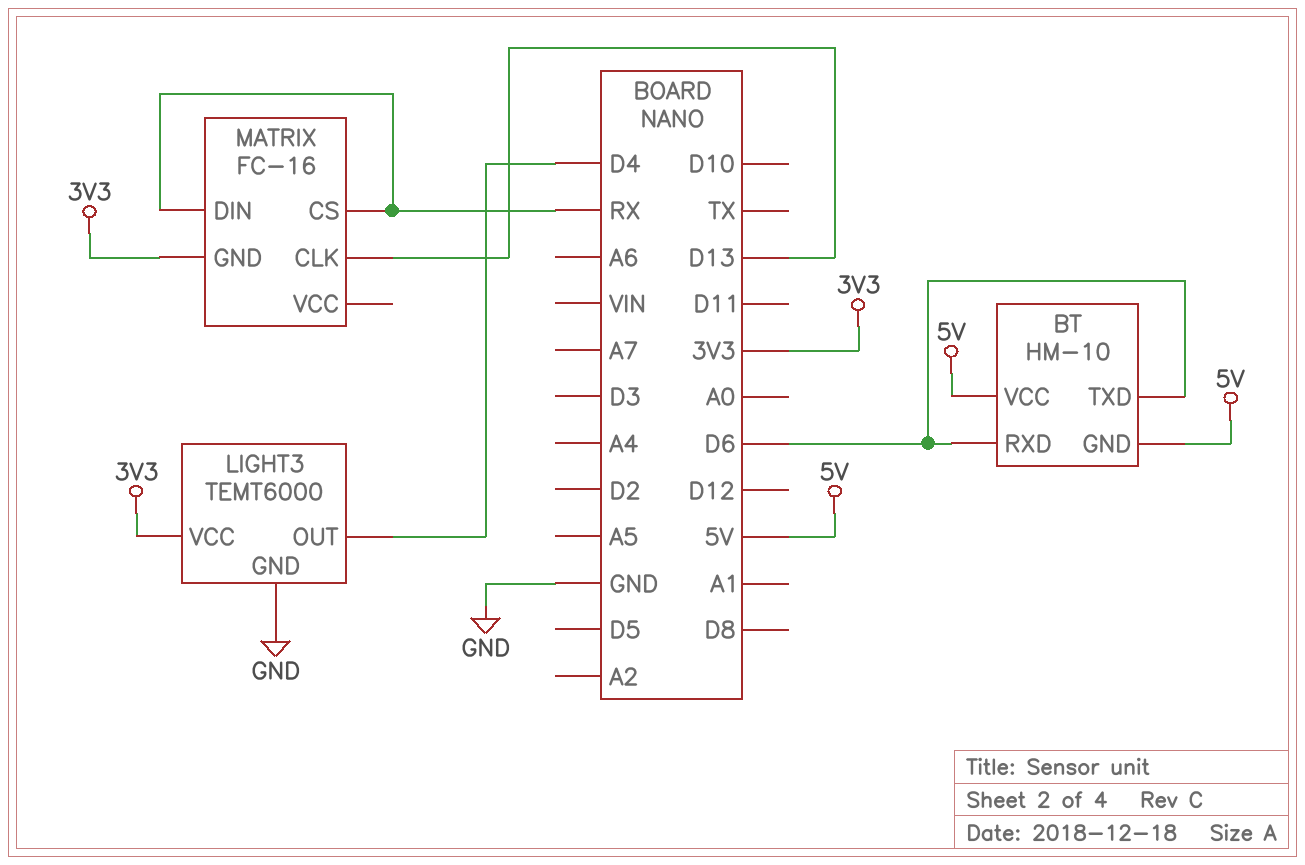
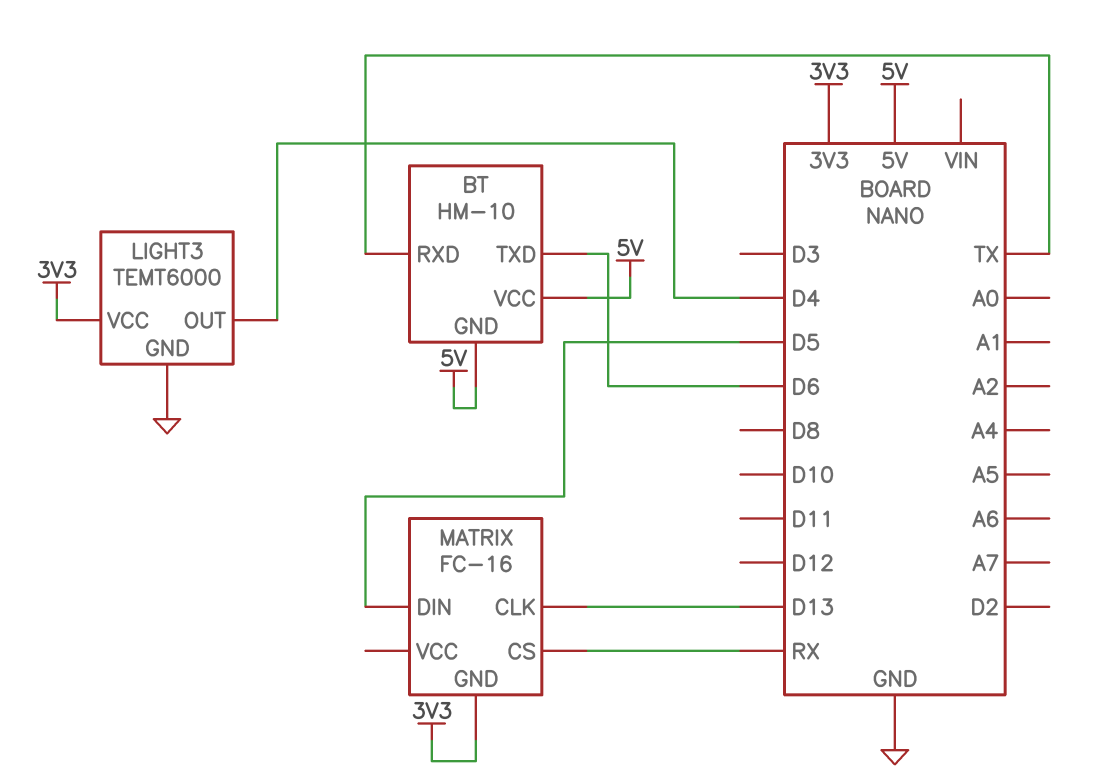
BT pin RXD: D6 -> TX
MATRIX pin DIN: RX -> D5

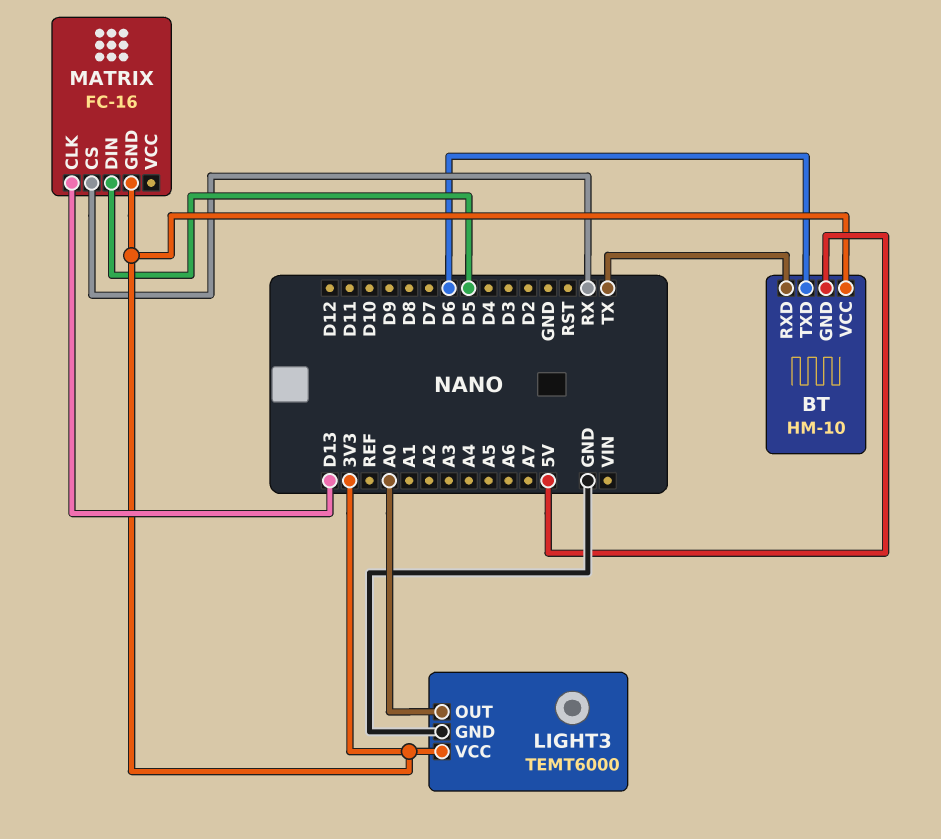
BT pin VCC: 5V -> 3V3
LIGHT3 pin OUT: D4 -> A0

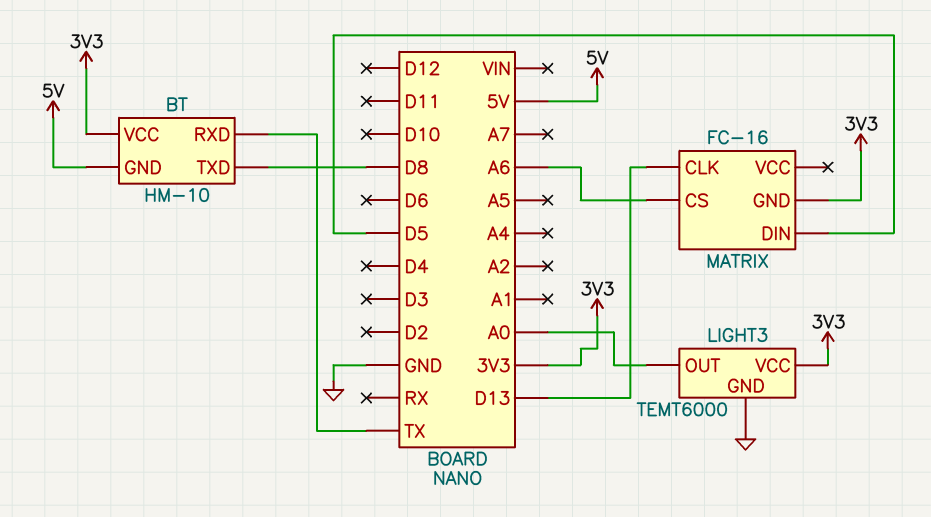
BT pin TXD: D6 -> D8
MATRIX pin CS: RX -> A6

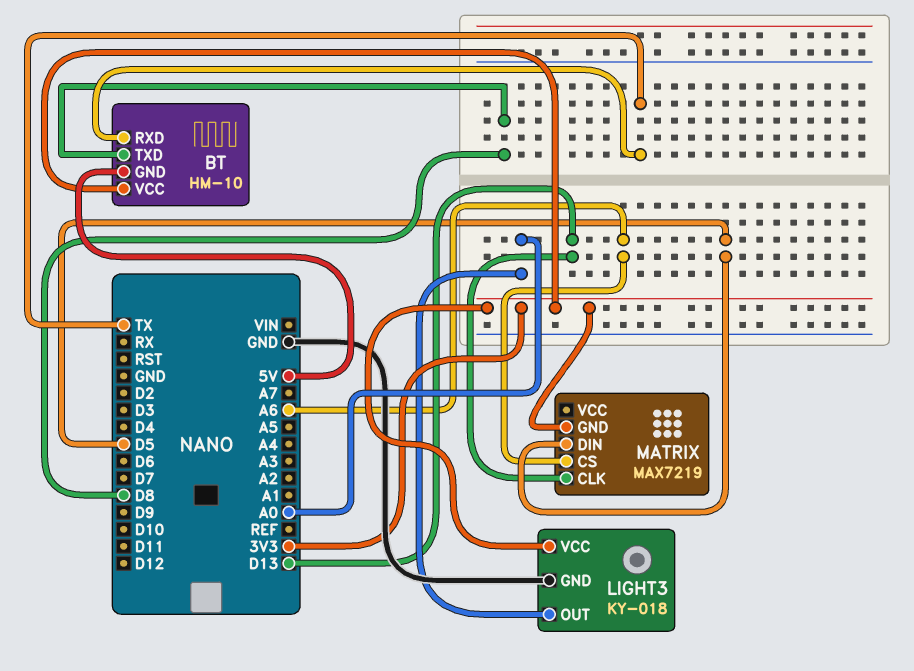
LIGHT3: TEMT6000 -> KY-018
MATRIX: FC-16 -> MAX7219

